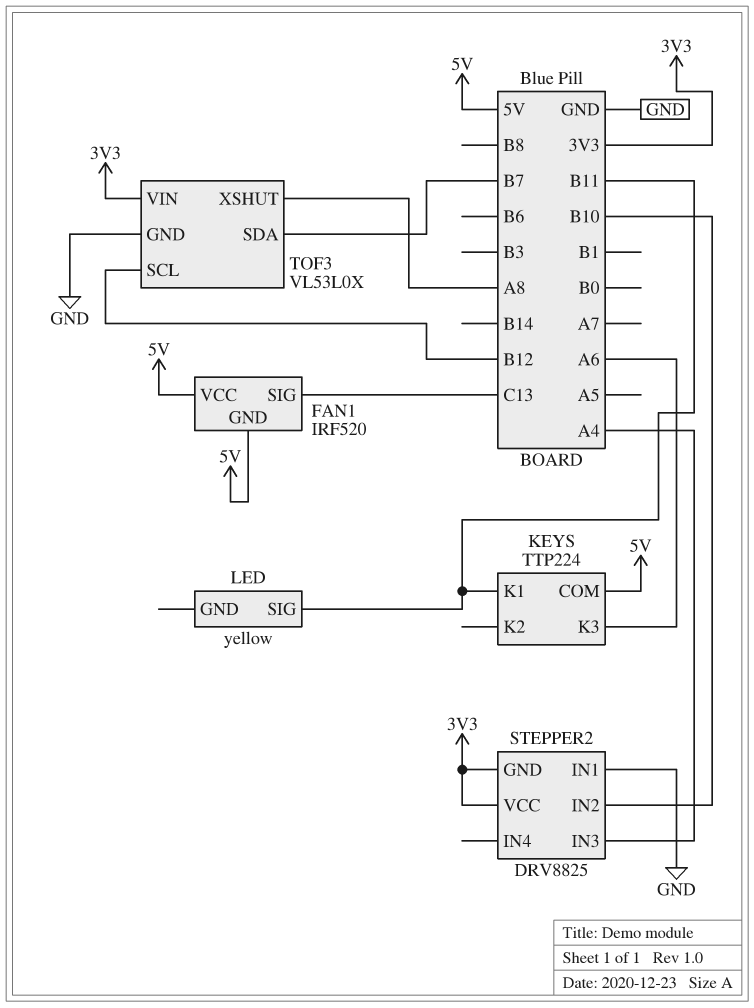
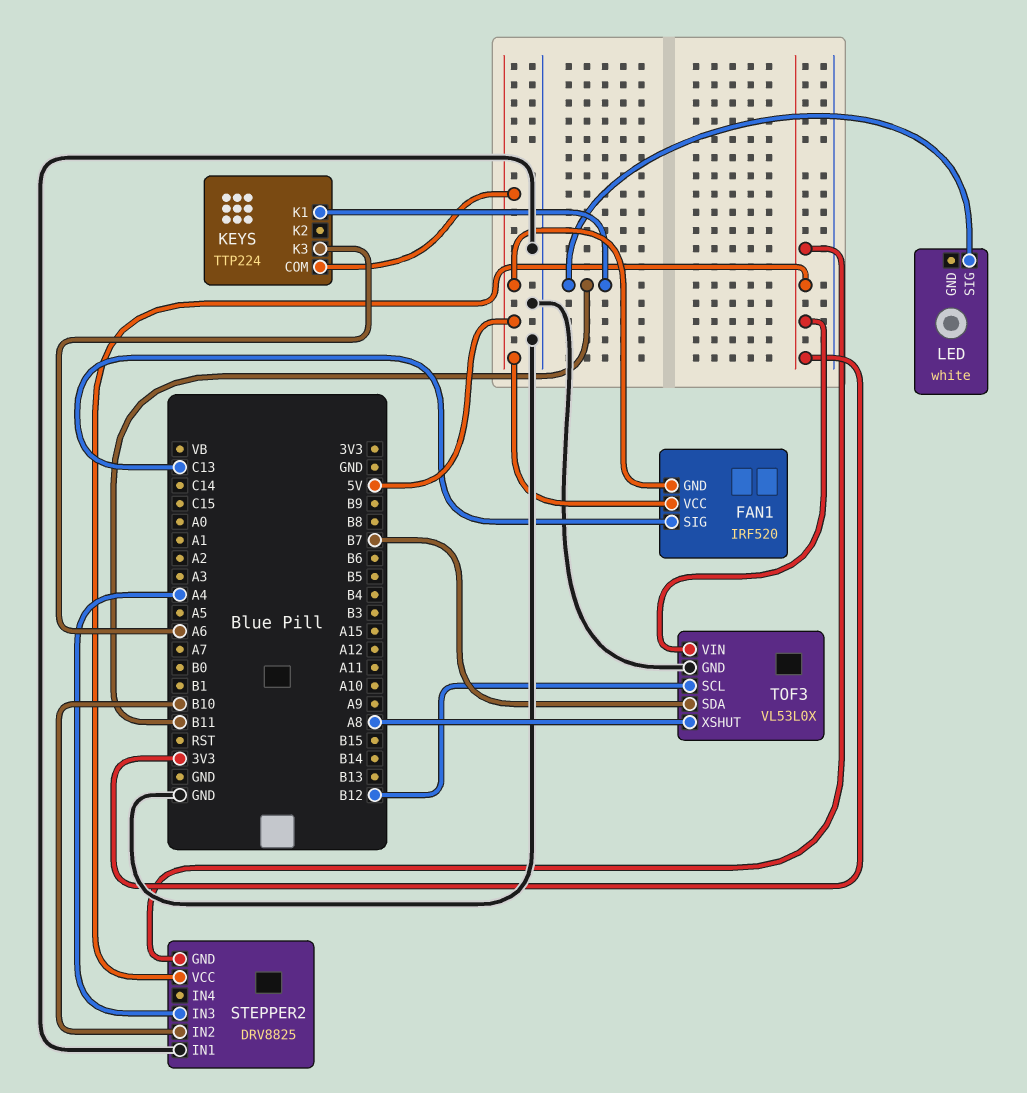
LED: yellow -> white

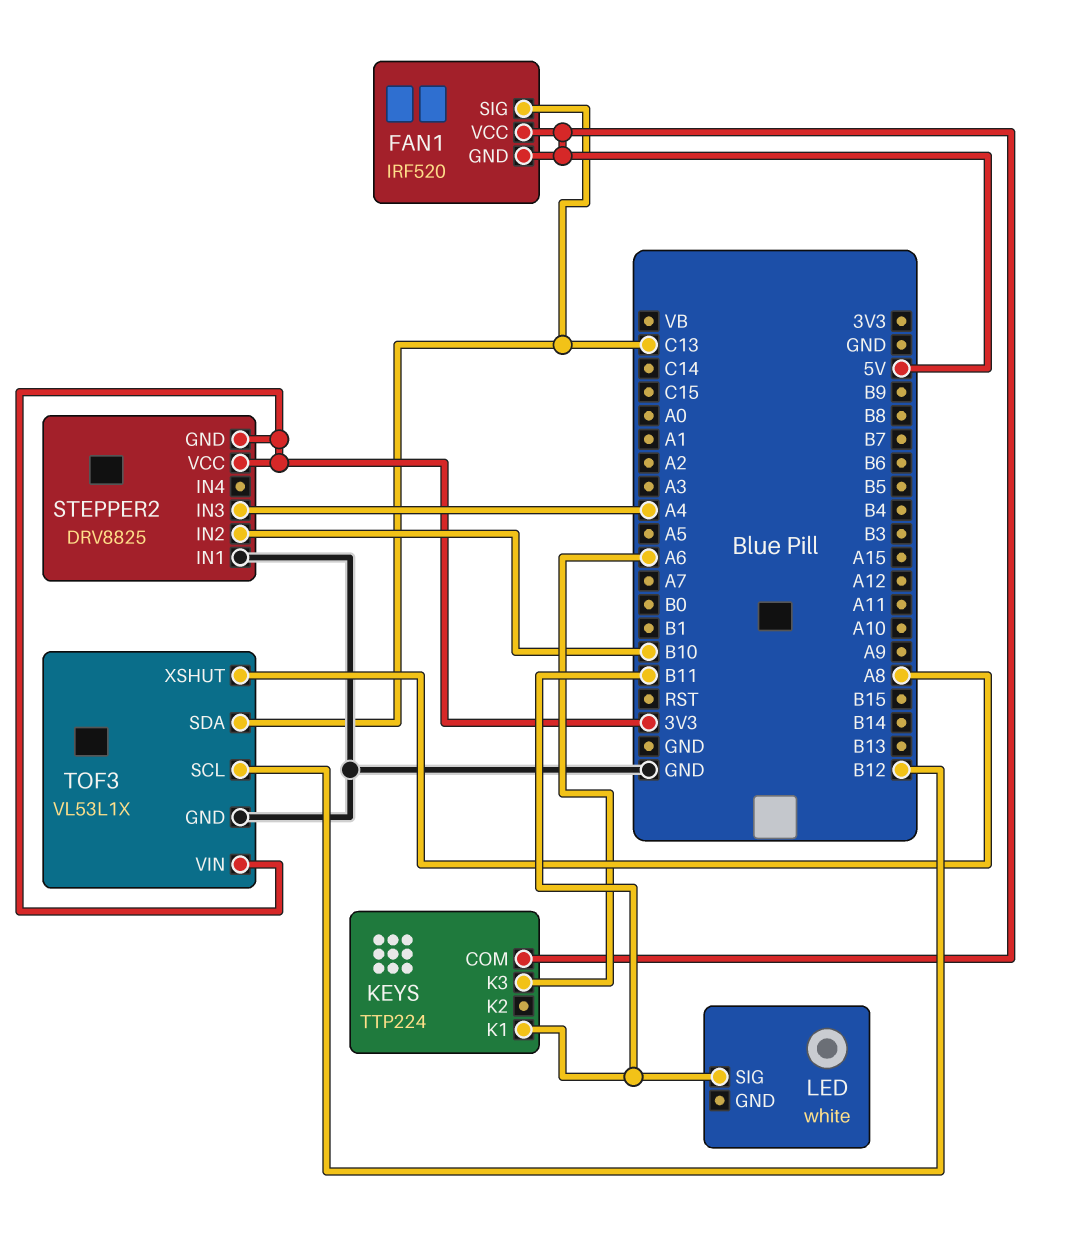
TOF3: VL53L0X -> VL53L1X
TOF3 pin SDA: B7 -> C13

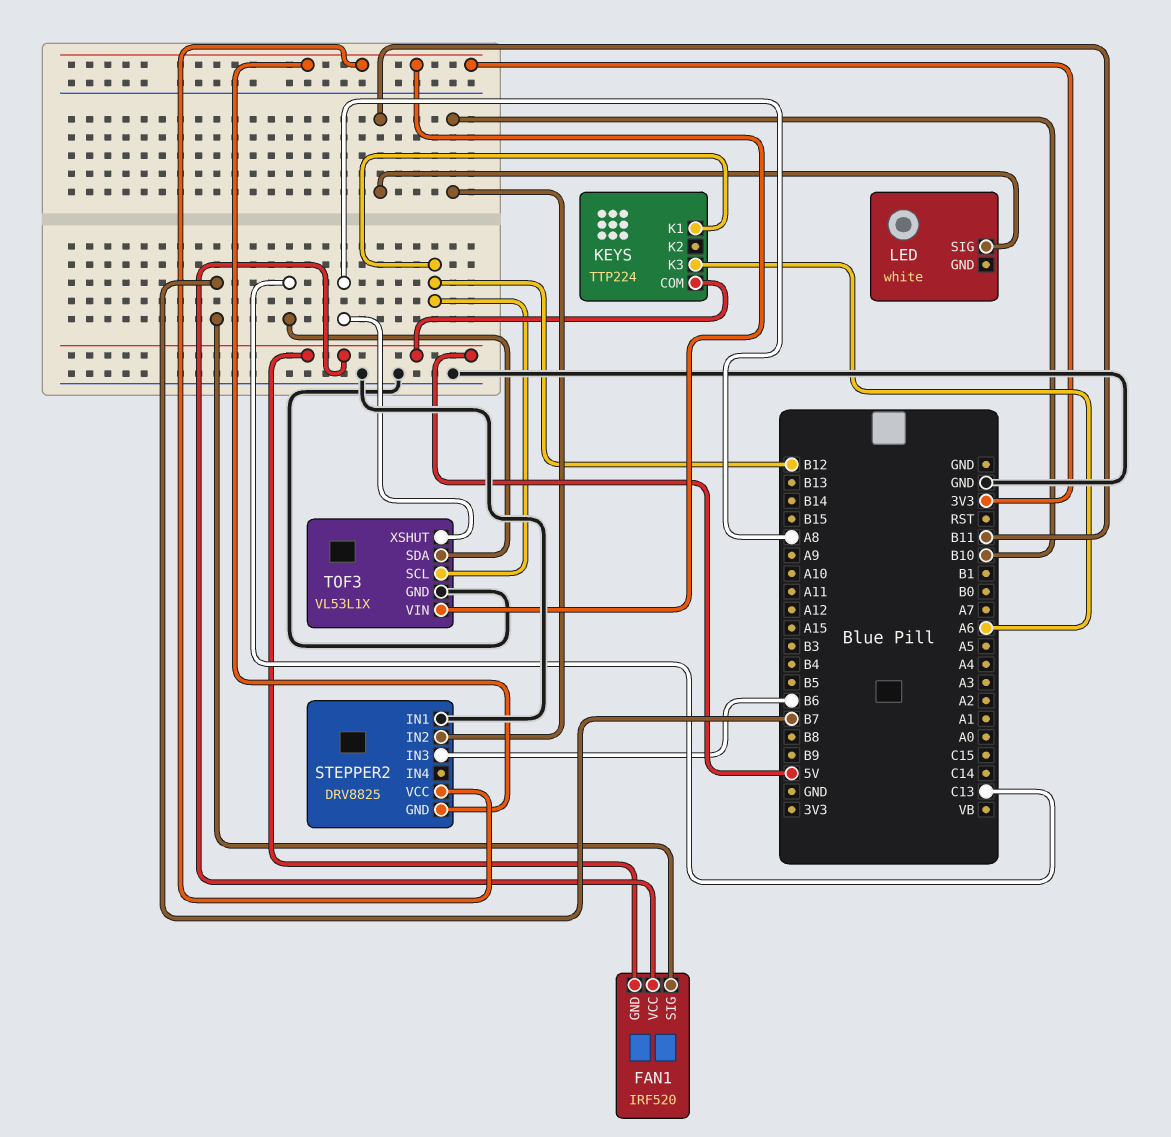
FAN1 pin SIG: C13 -> B7
KEYS pin K1: B11 -> B12
STEPPER2 pin IN3: A4 -> B6

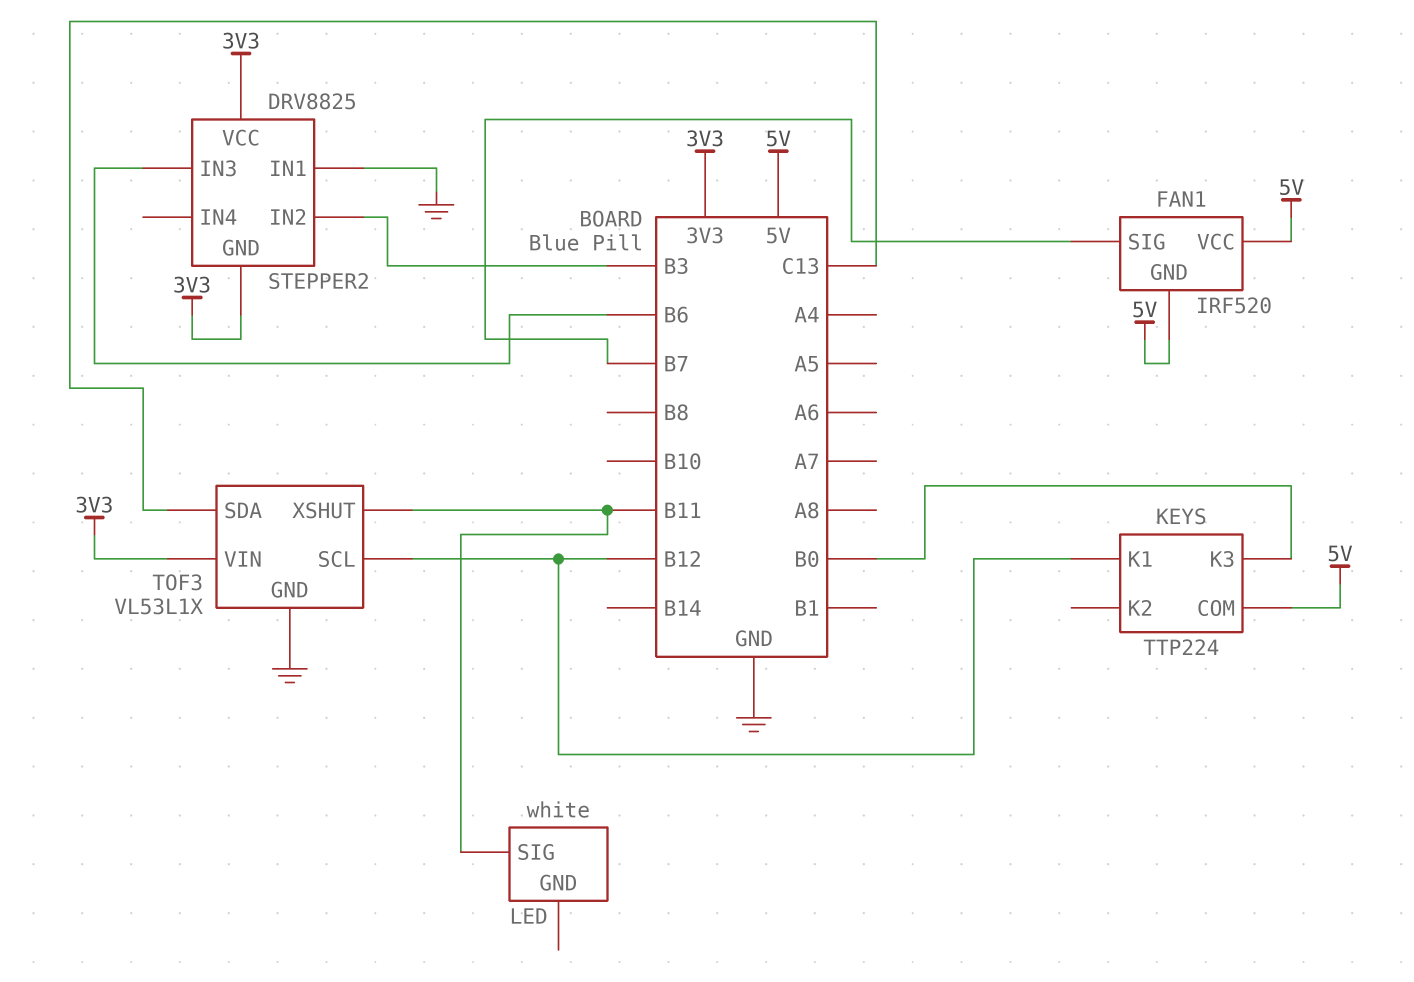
KEYS pin K3: A6 -> B0
STEPPER2 pin IN2: B10 -> B3
TOF3 pin XSHUT: A8 -> B11

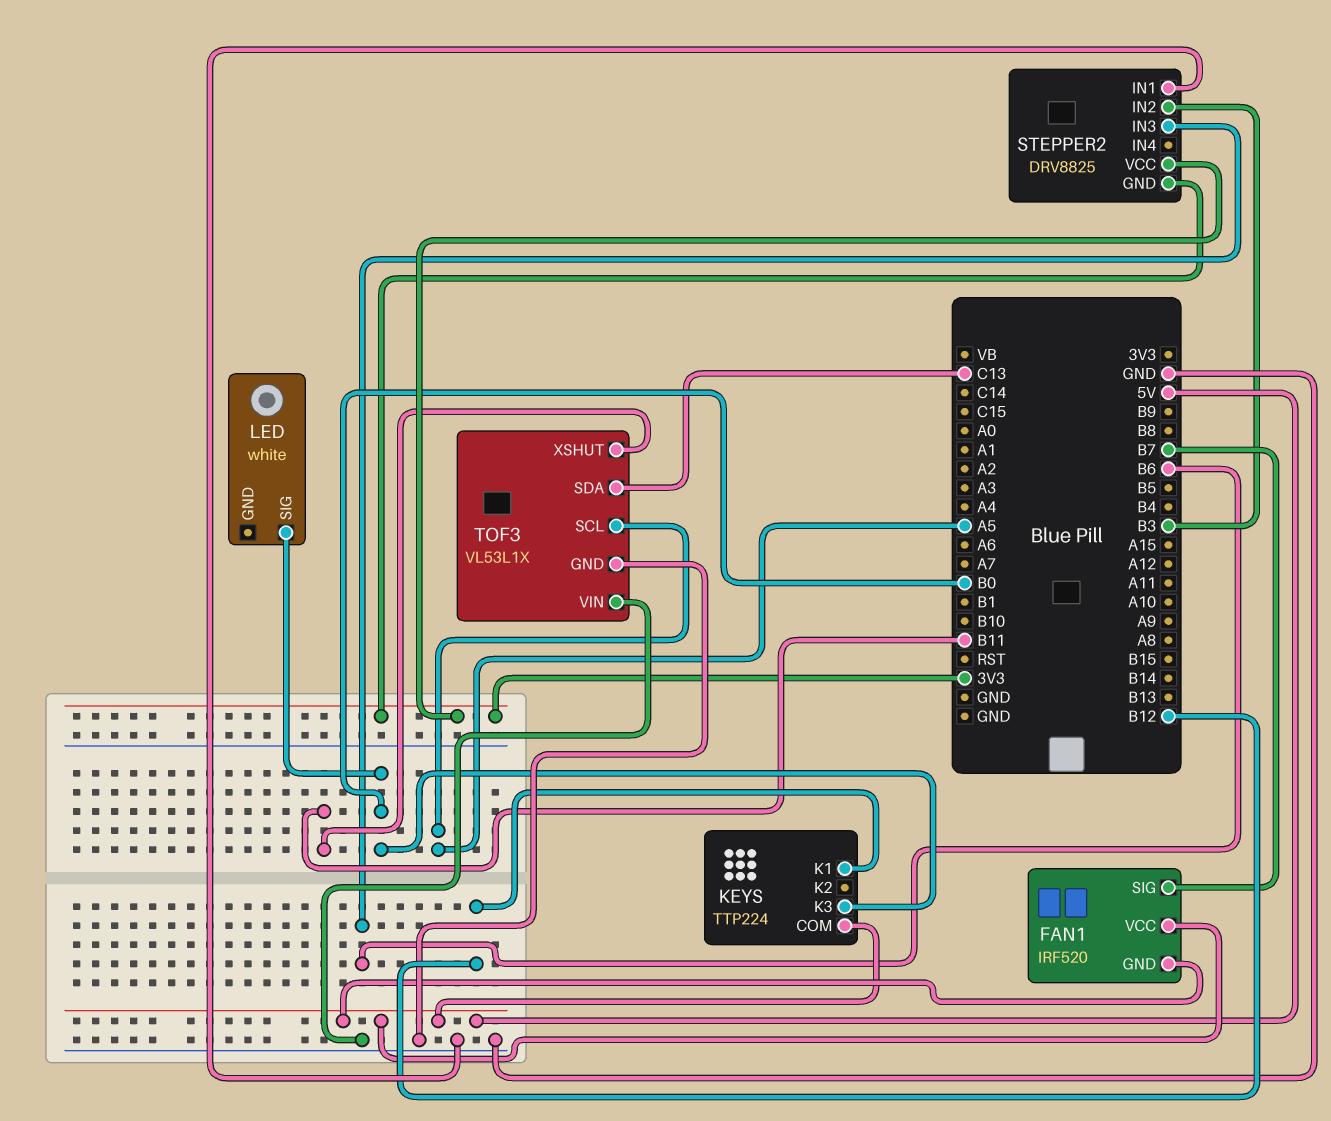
LED pin SIG: B11 -> B0
TOF3 pin SCL: B12 -> A5
TOF3 pin VIN: 3V3 -> GND

